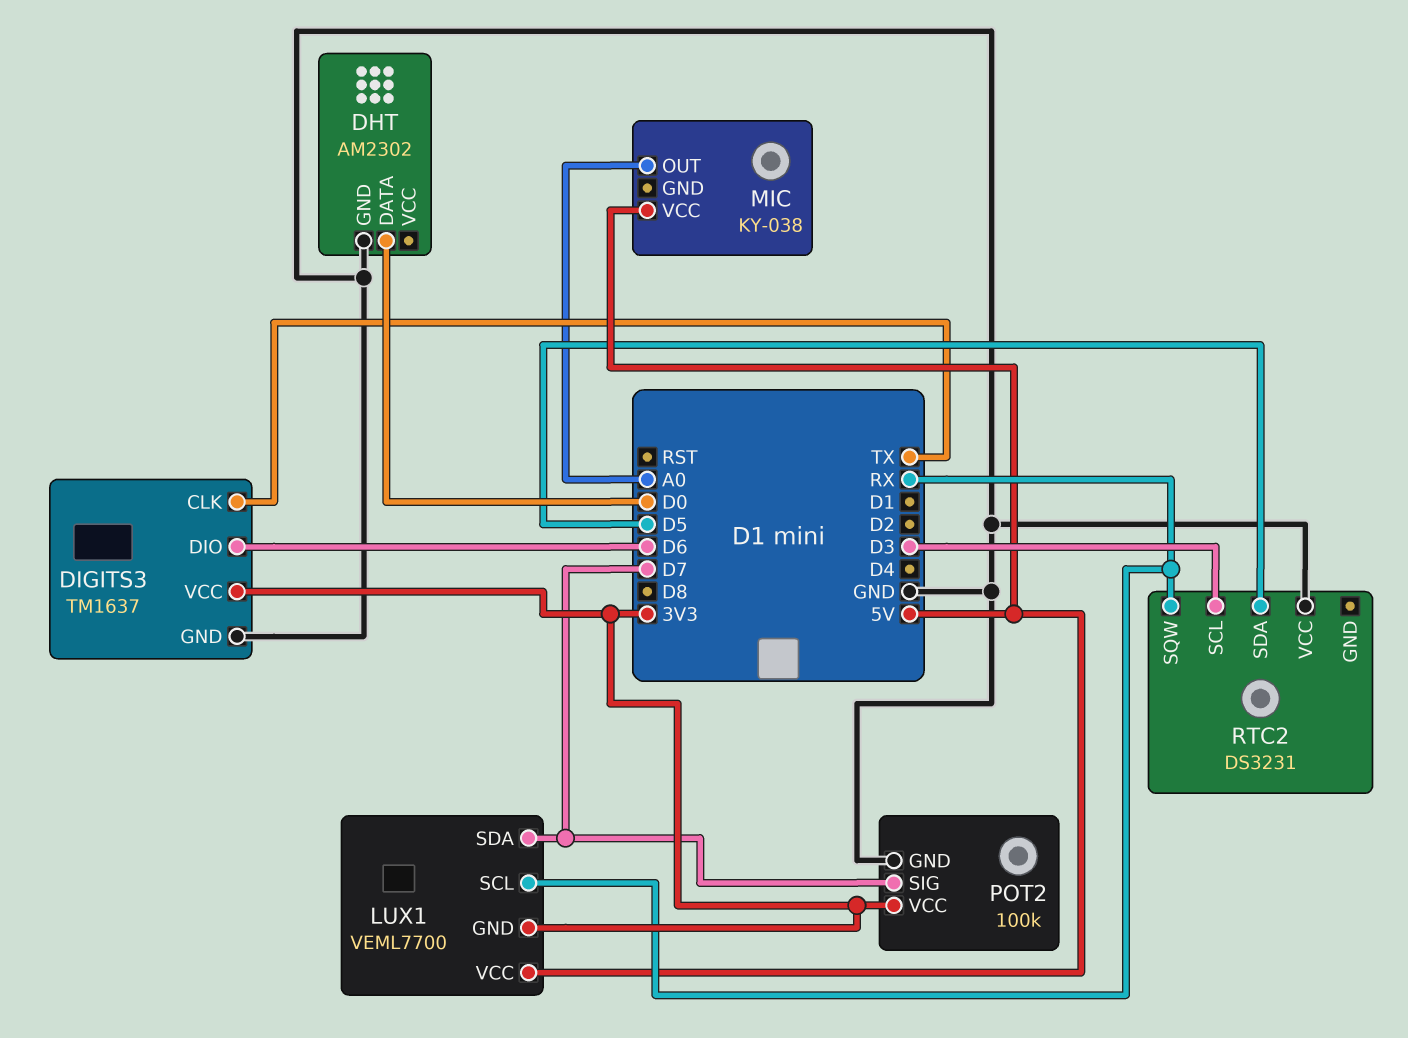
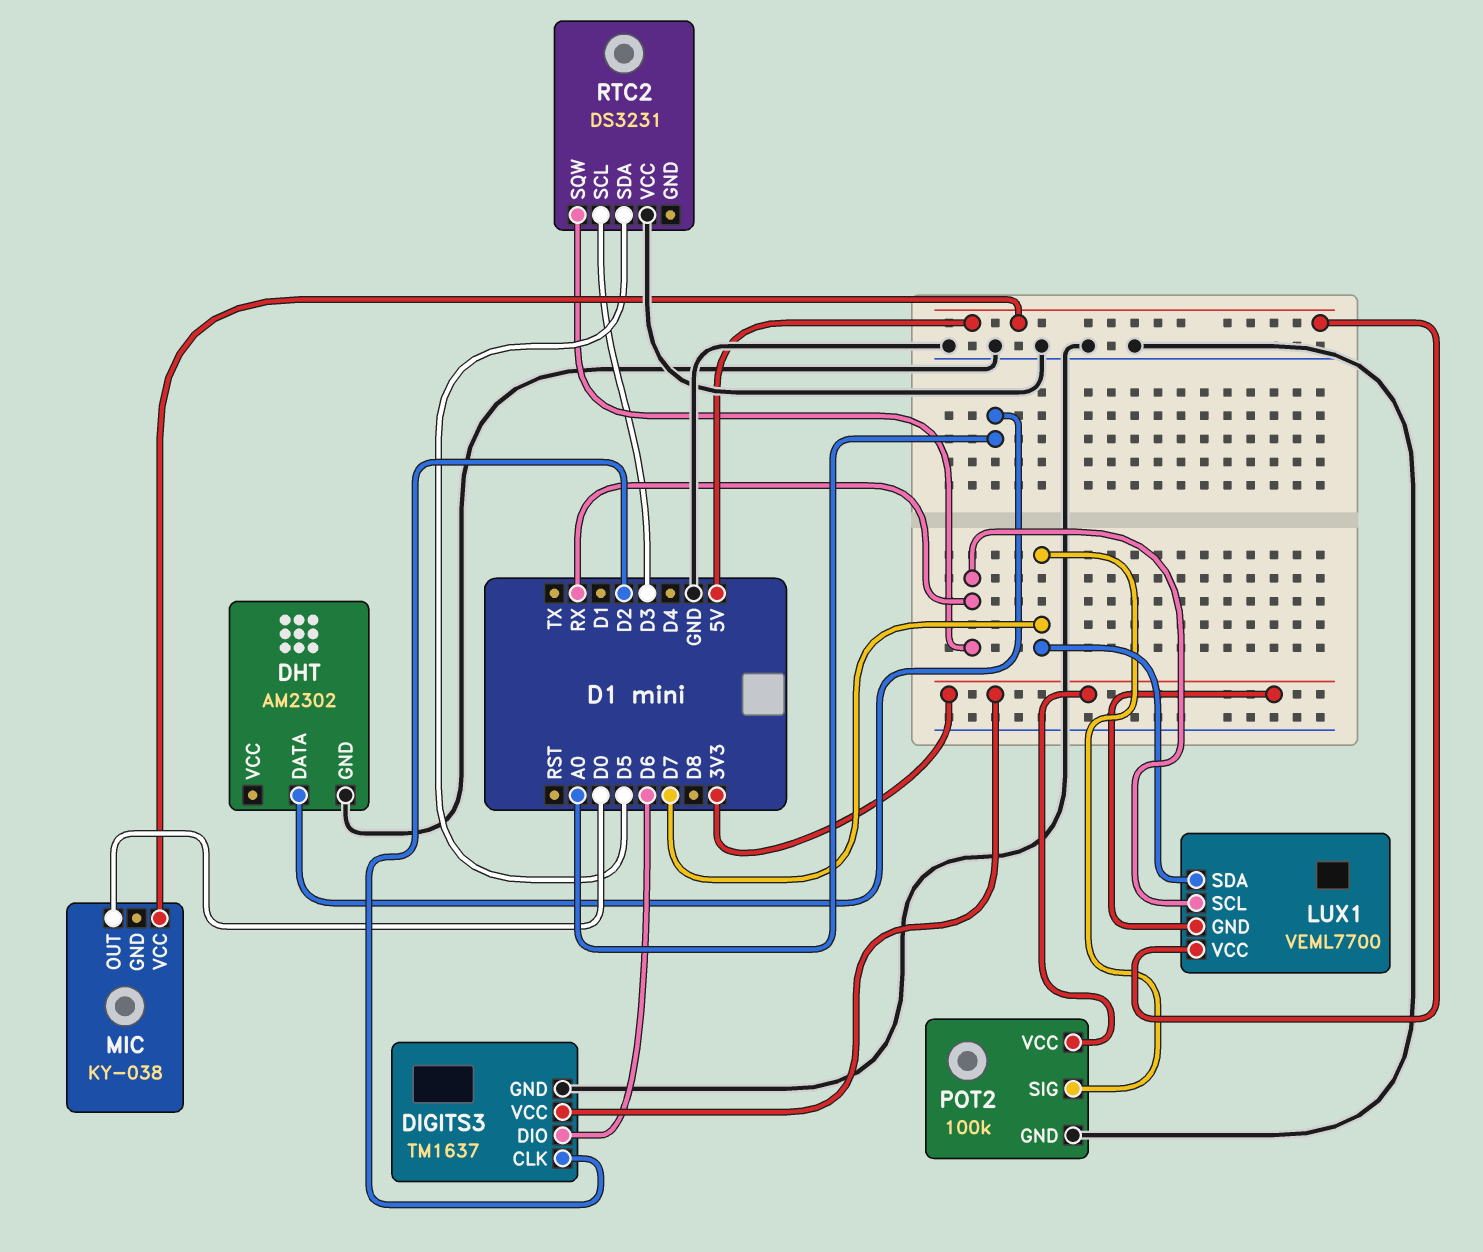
DHT pin DATA: D0 -> A0
DIGITS3 pin CLK: TX -> D2
MIC pin OUT: A0 -> D0

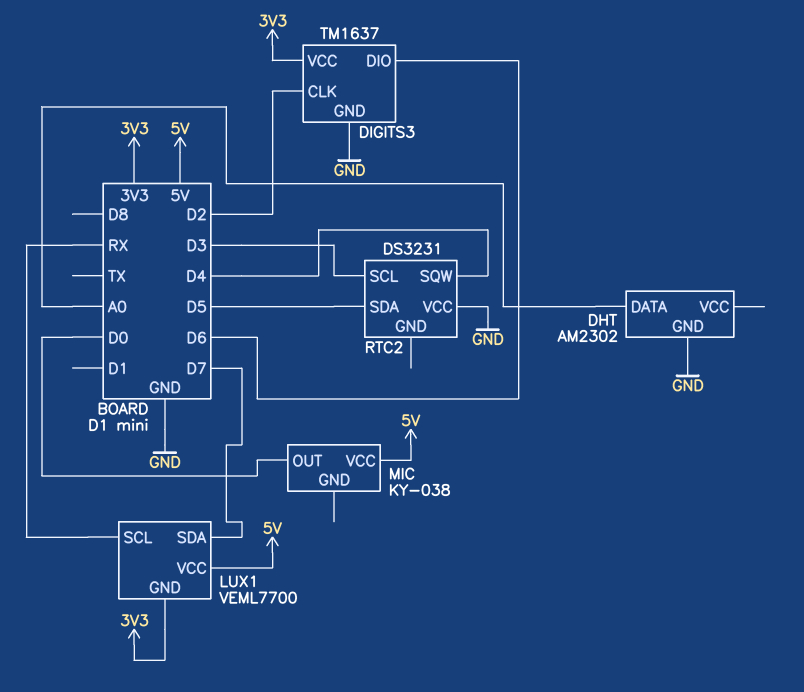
POT2: 100k -> none
POT2 pin GND: GND -> none
POT2 pin SIG: D7 -> none
POT2 pin VCC: 3V3 -> none
RTC2 pin SQW: RX -> D4

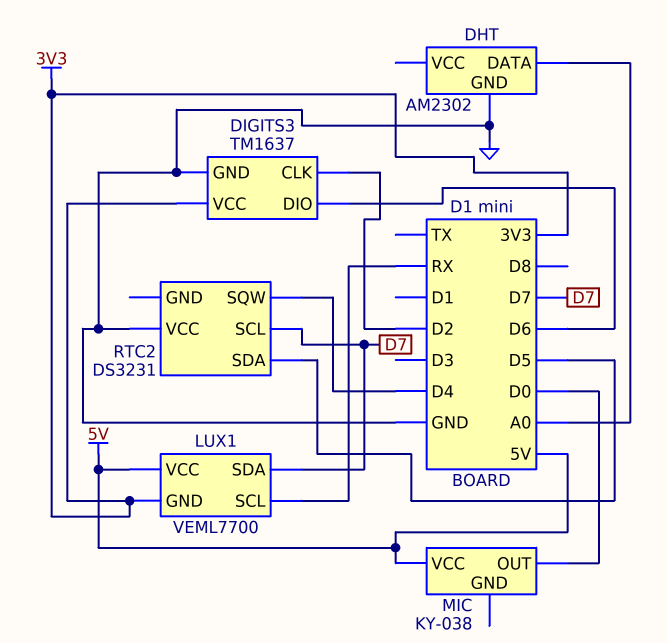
RTC2 pin SCL: D3 -> D7

